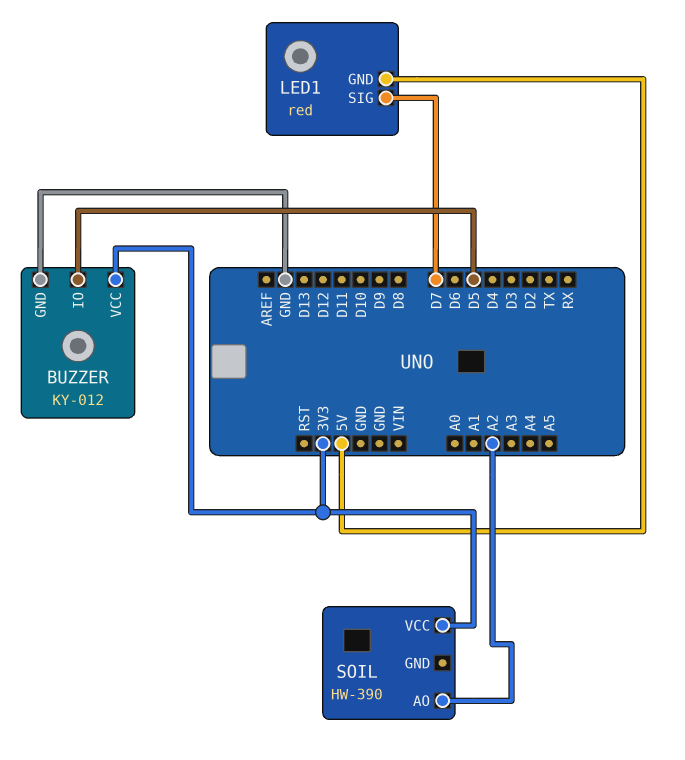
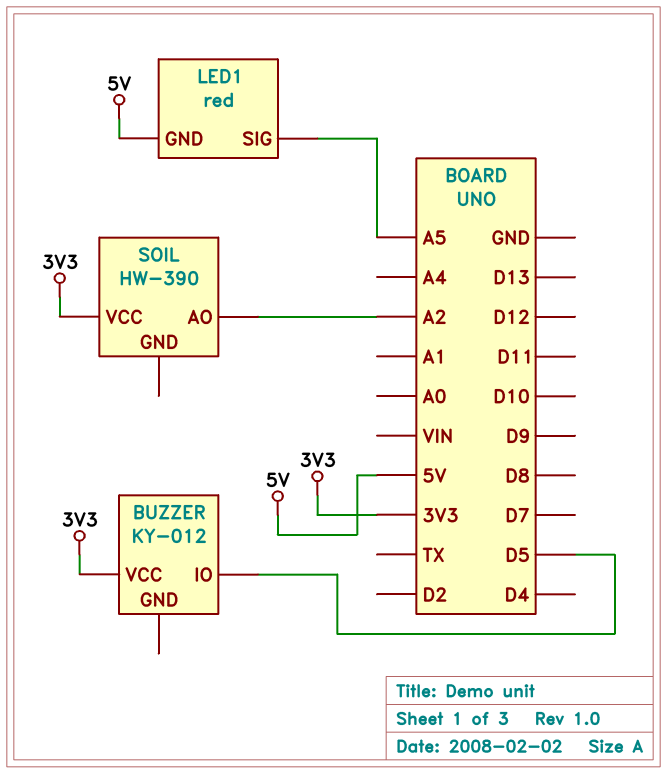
BUZZER pin GND: GND -> none
LED1 pin SIG: D7 -> A5

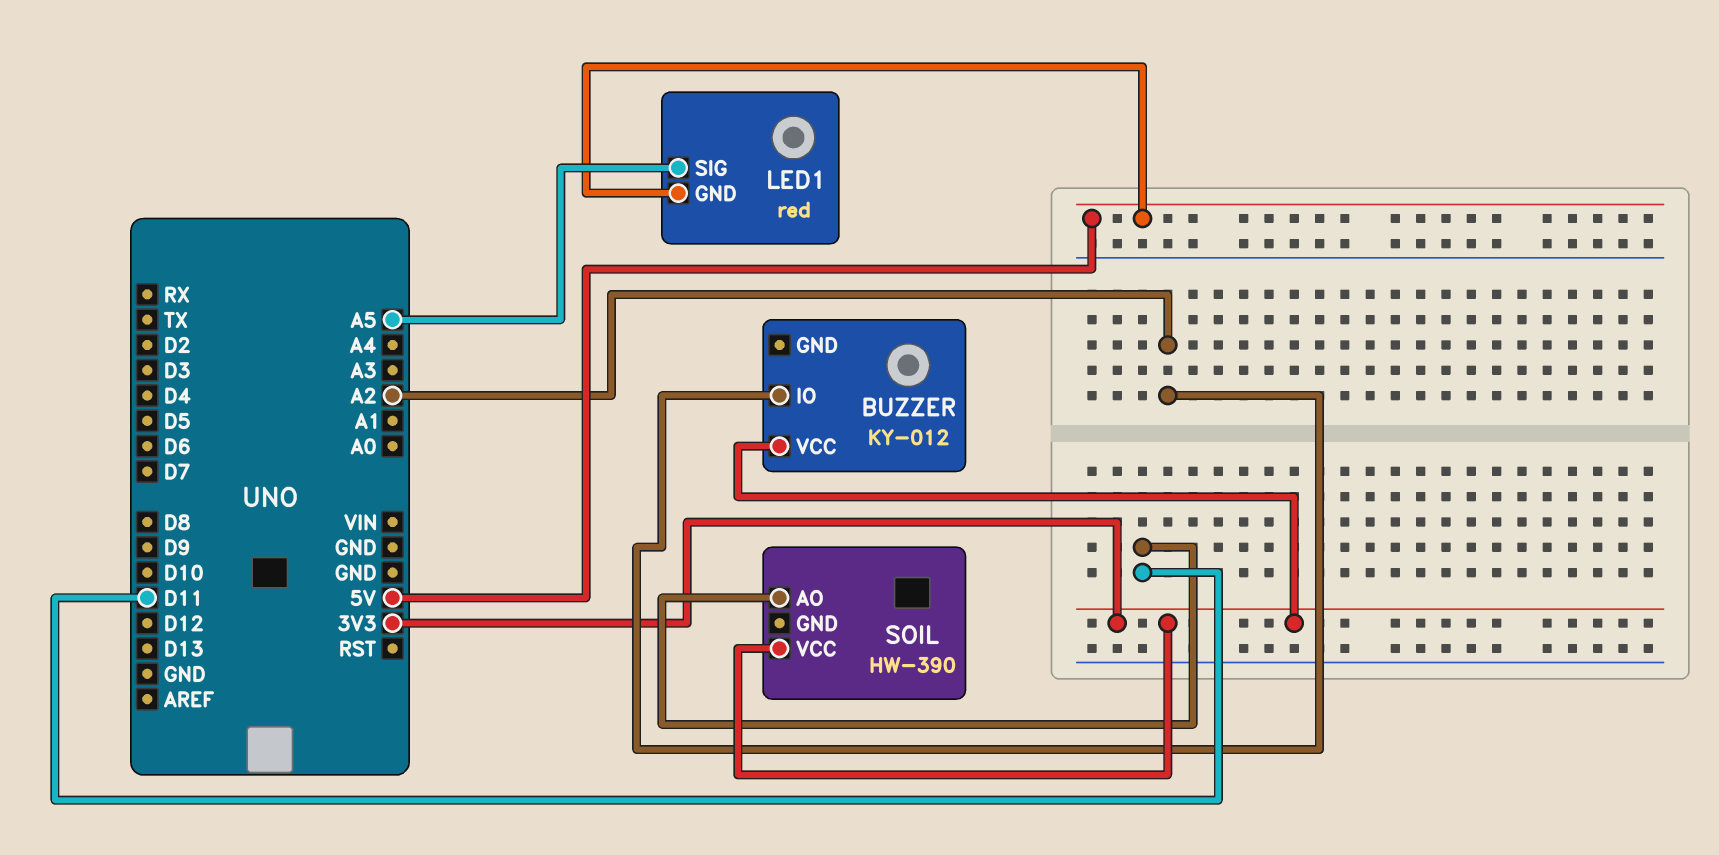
BUZZER pin IO: D5 -> A2
SOIL pin AO: A2 -> D11

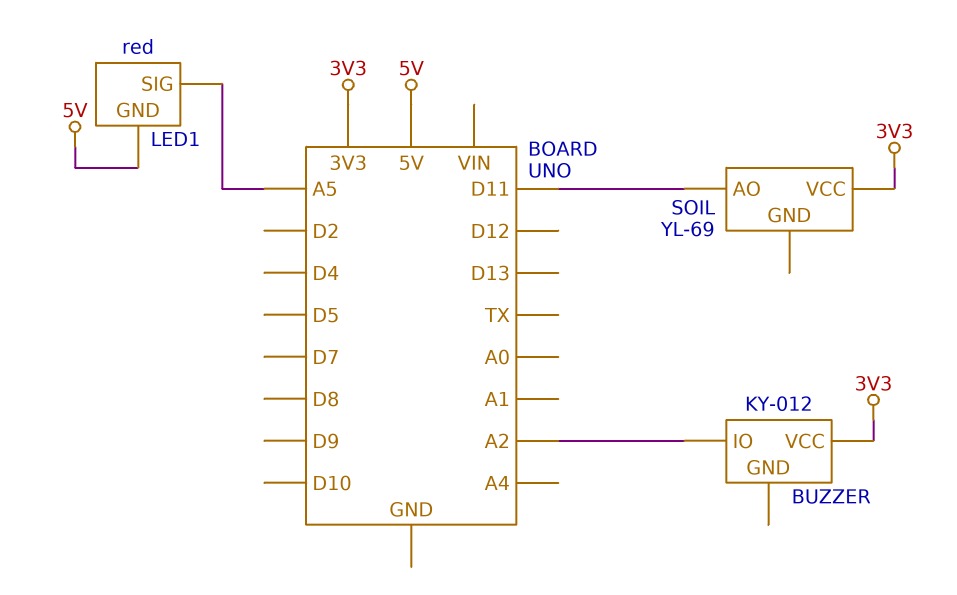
SOIL: HW-390 -> YL-69

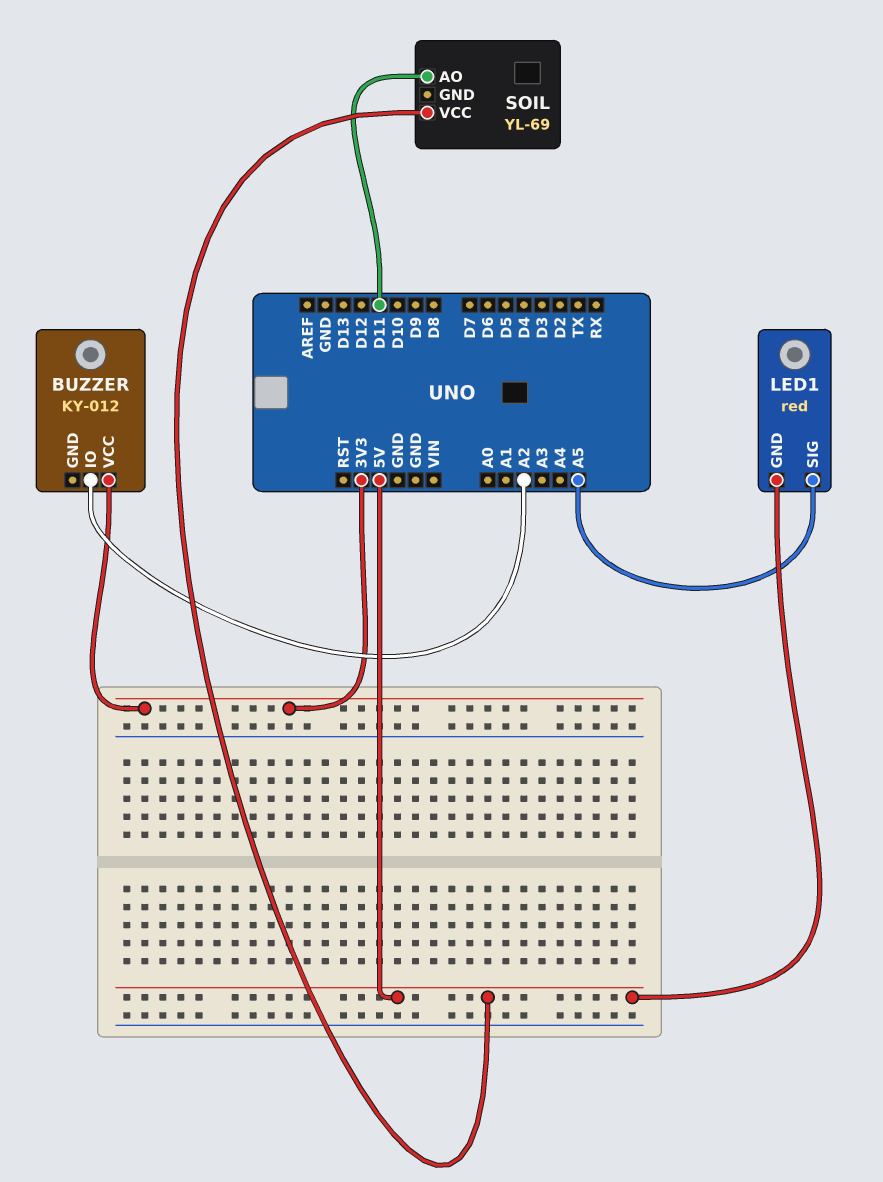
SOIL pin VCC: 3V3 -> 5V

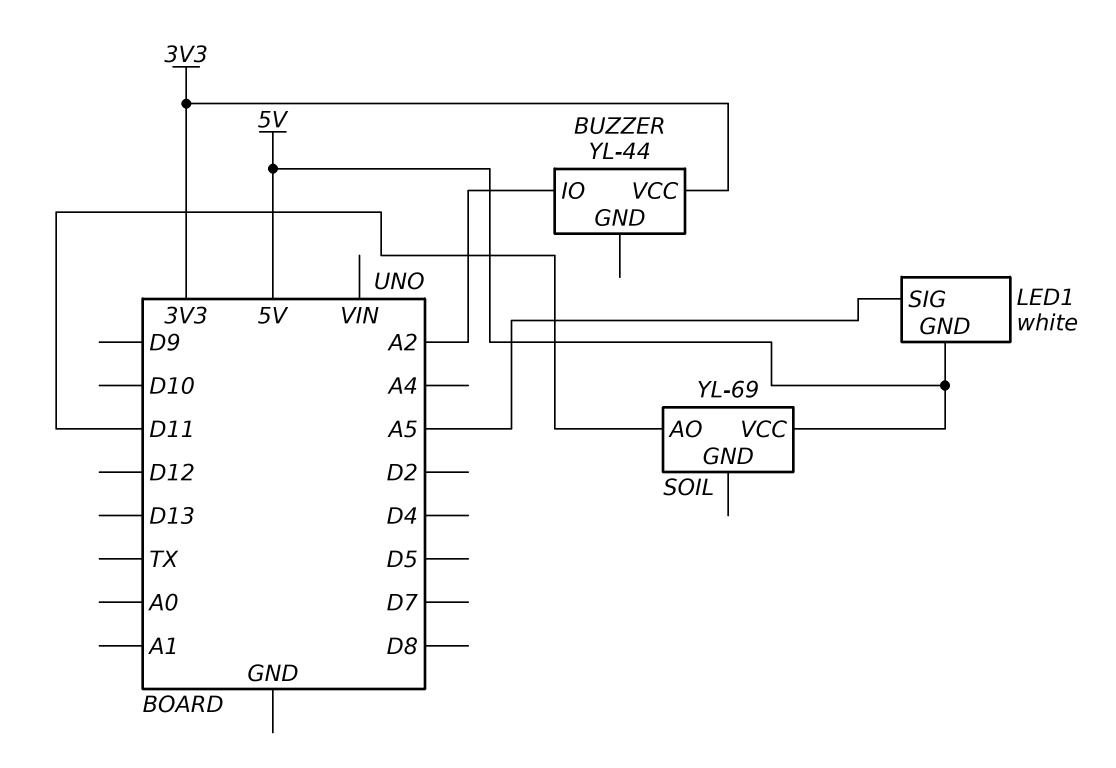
BUZZER: KY-012 -> YL-44
LED1: red -> white

